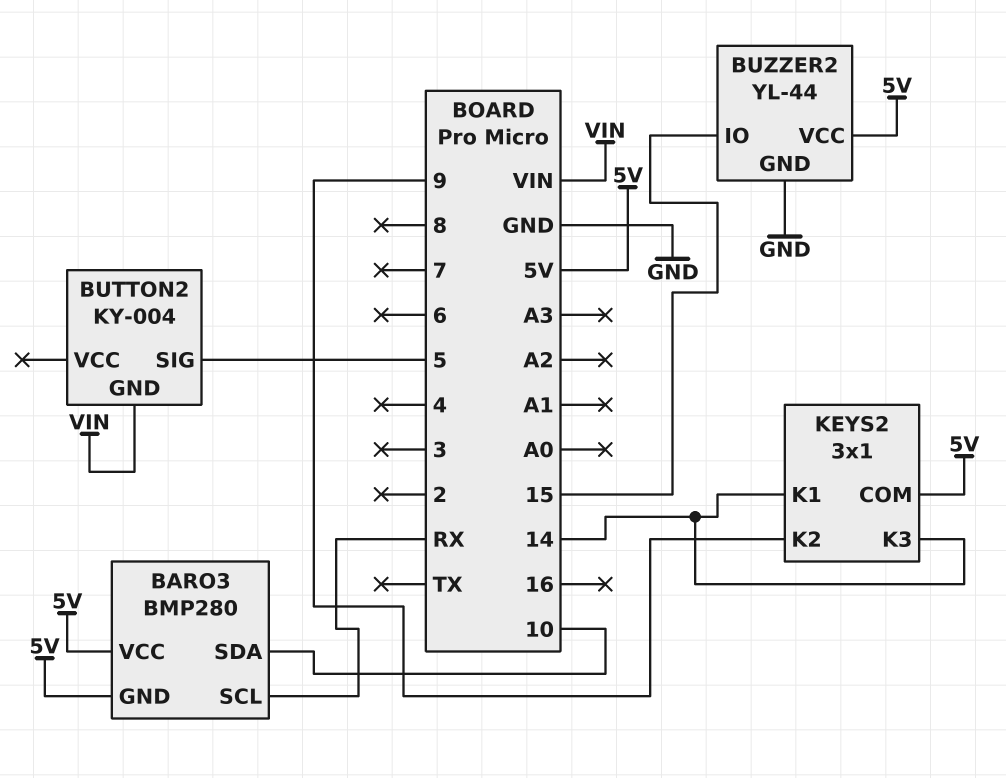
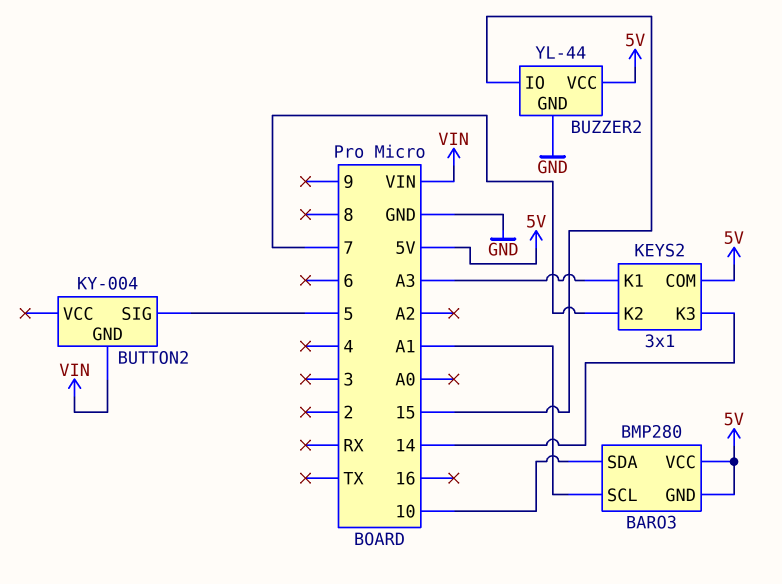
BARO3 pin SCL: RX -> A1
KEYS2 pin K1: 14 -> A3
KEYS2 pin K2: 9 -> 7

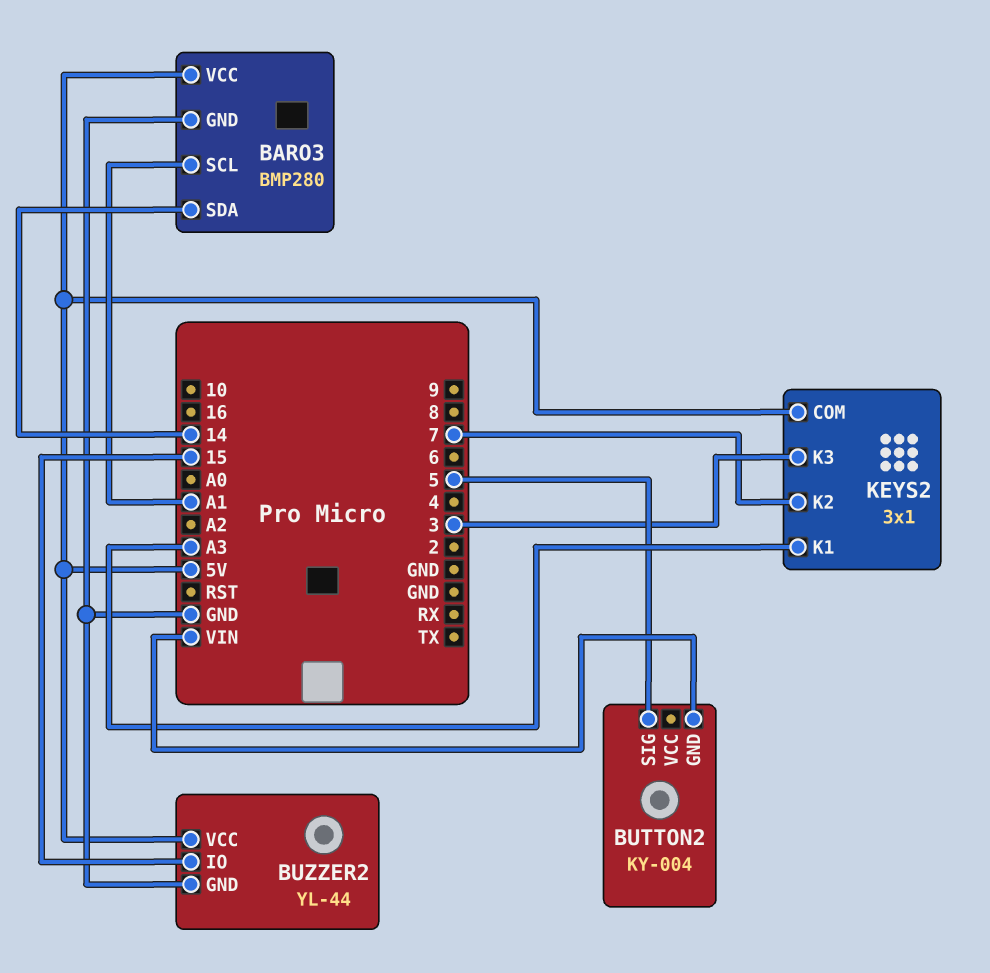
BARO3 pin GND: 5V -> GND
BARO3 pin SDA: 10 -> 14
KEYS2 pin K3: 14 -> 3

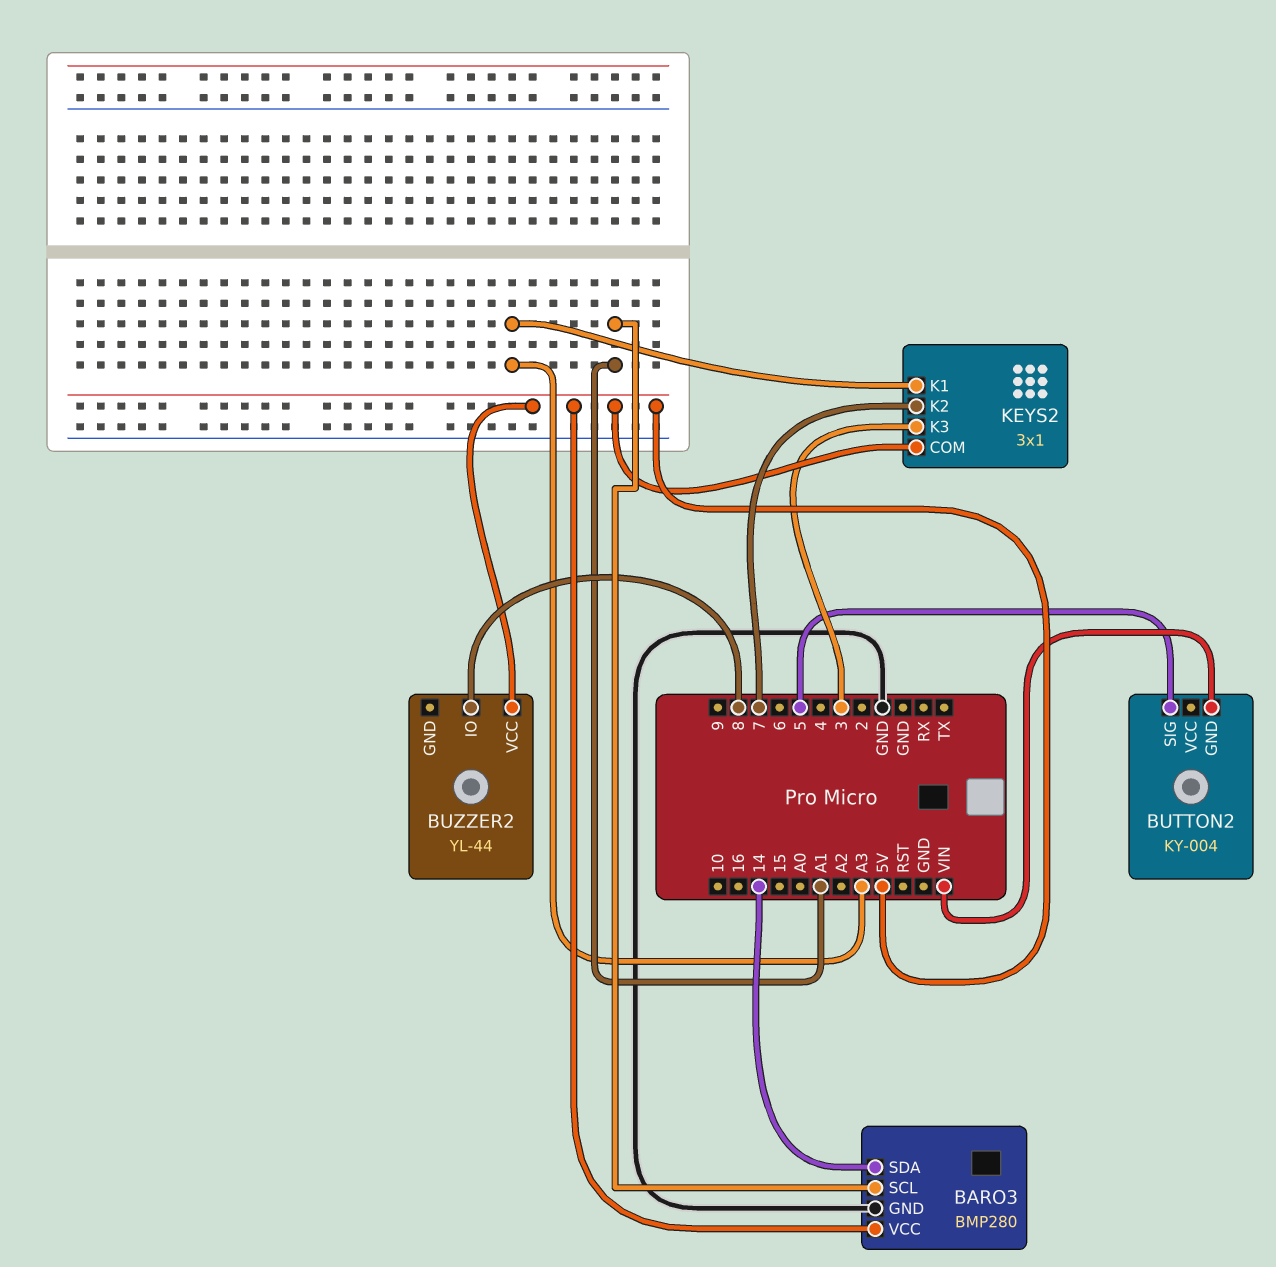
BUZZER2 pin GND: GND -> none
BUZZER2 pin IO: 15 -> 8

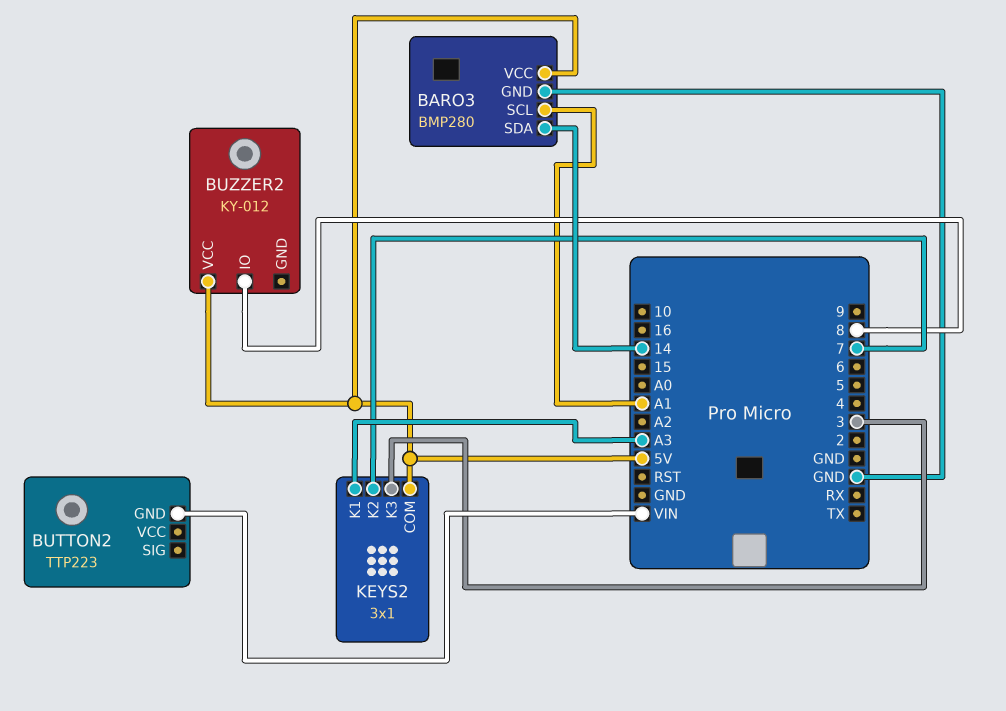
BUTTON2: KY-004 -> TTP223
BUTTON2 pin SIG: 5 -> none
BUZZER2: YL-44 -> KY-012

